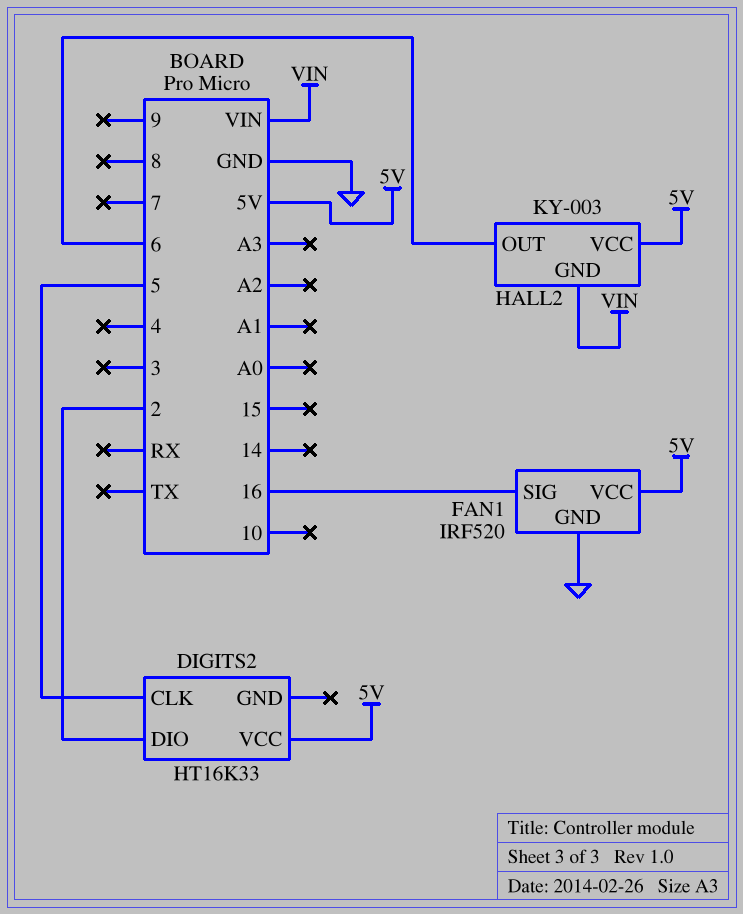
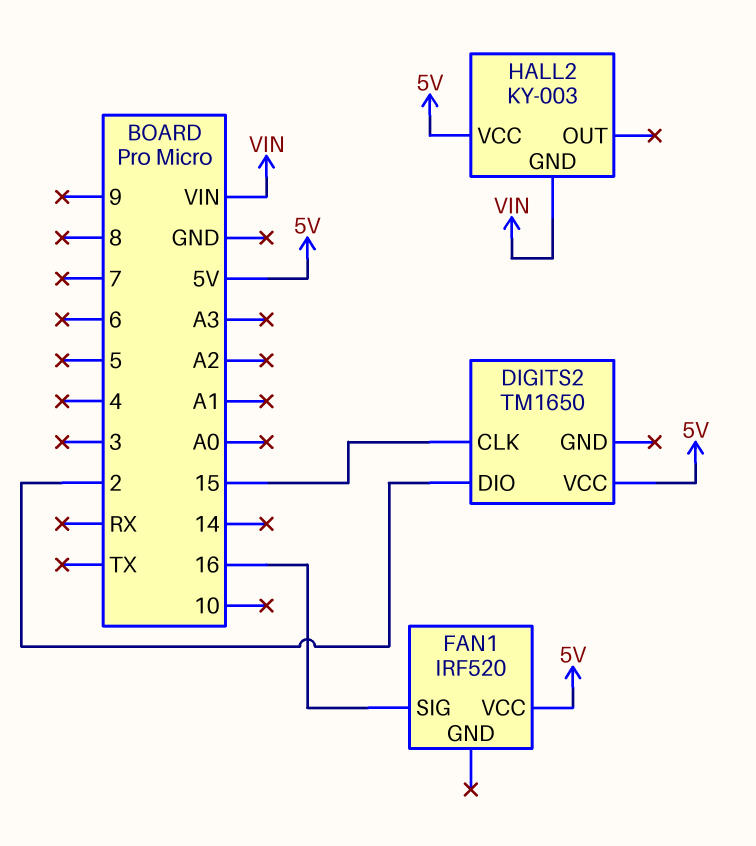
DIGITS2: HT16K33 -> TM1650
DIGITS2 pin CLK: 5 -> 15
FAN1 pin GND: GND -> none
HALL2 pin OUT: 6 -> none

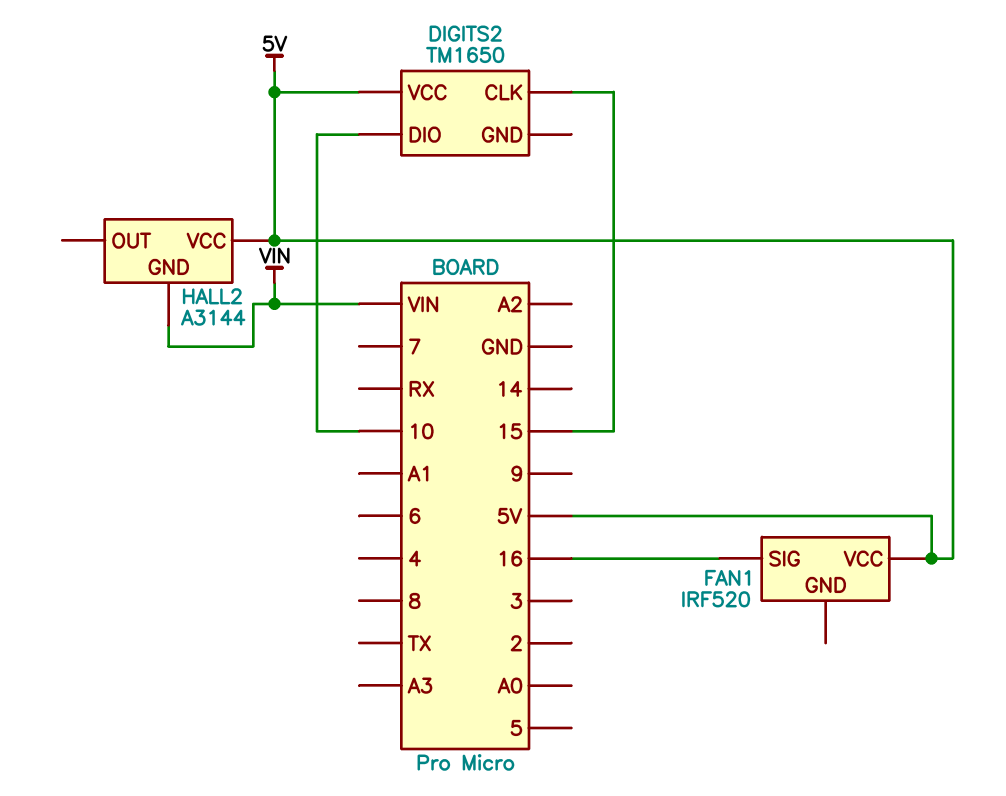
DIGITS2 pin DIO: 2 -> 10
HALL2: KY-003 -> A3144

